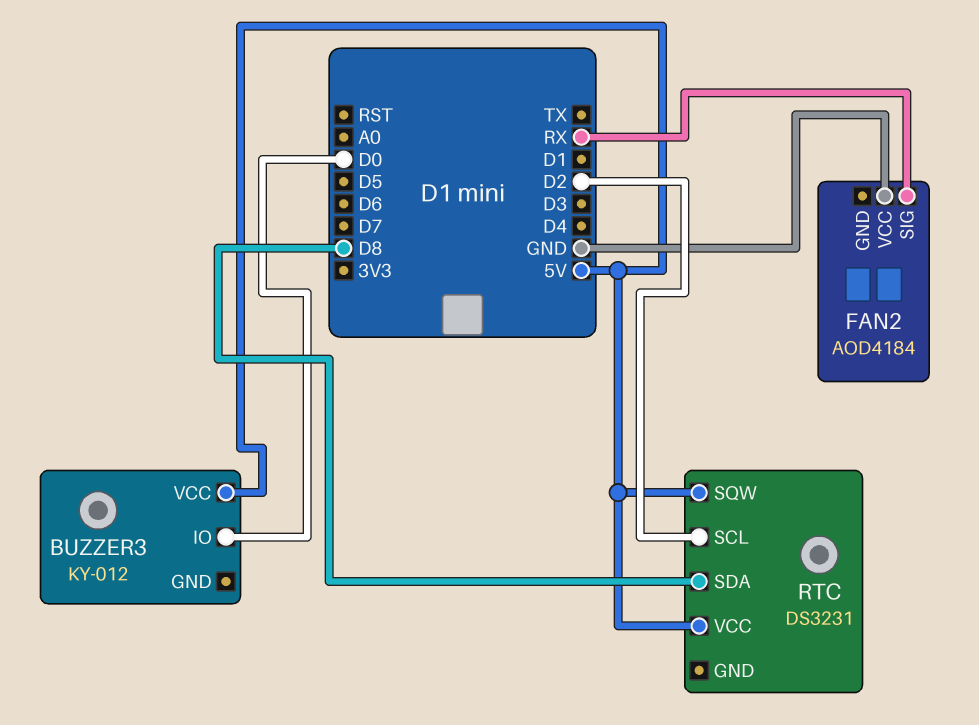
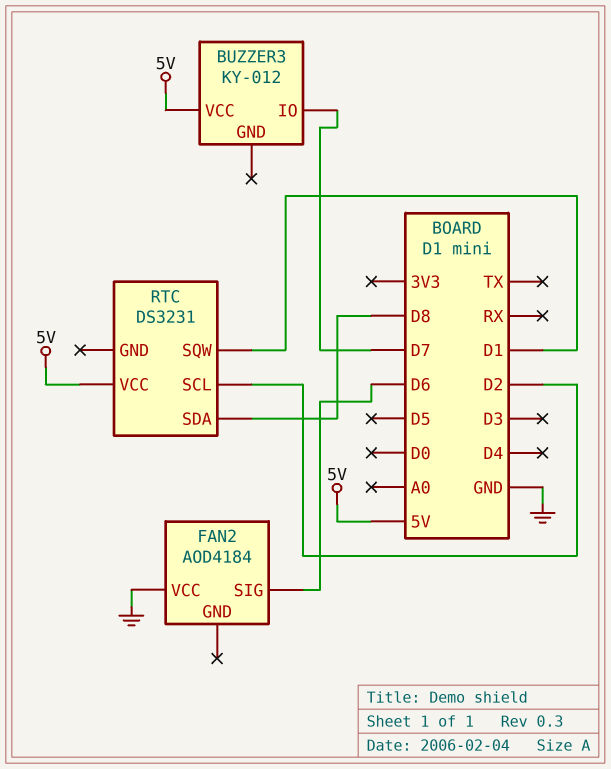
BUZZER3 pin IO: D0 -> D7
FAN2 pin SIG: RX -> D6
RTC pin SQW: 5V -> D1

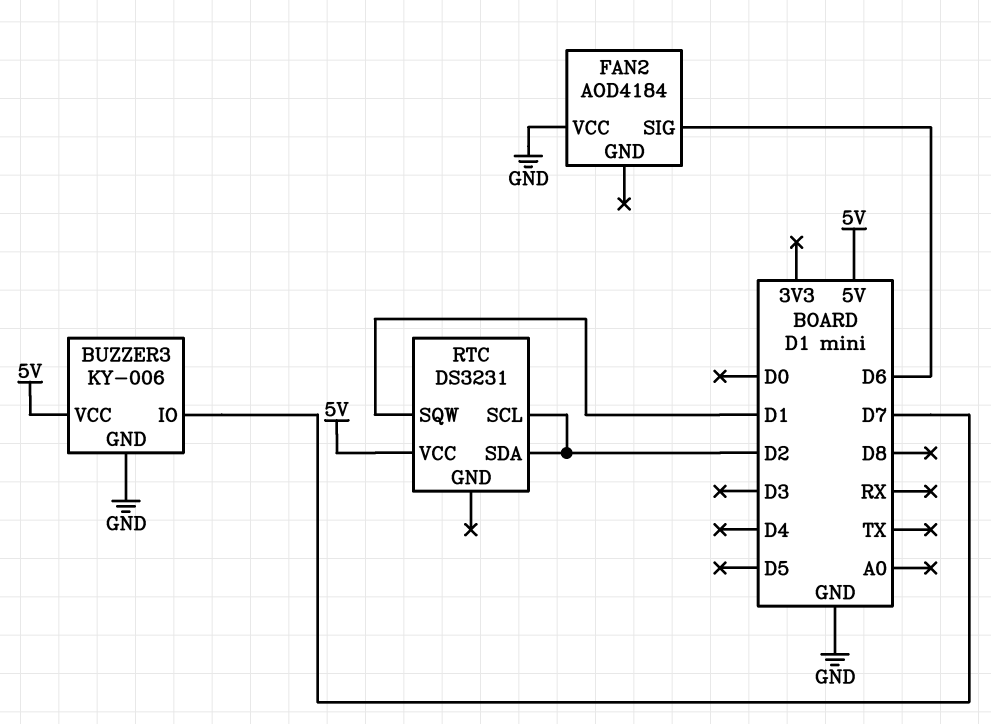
BUZZER3: KY-012 -> KY-006
BUZZER3 pin GND: none -> GND
RTC pin SDA: D8 -> D2

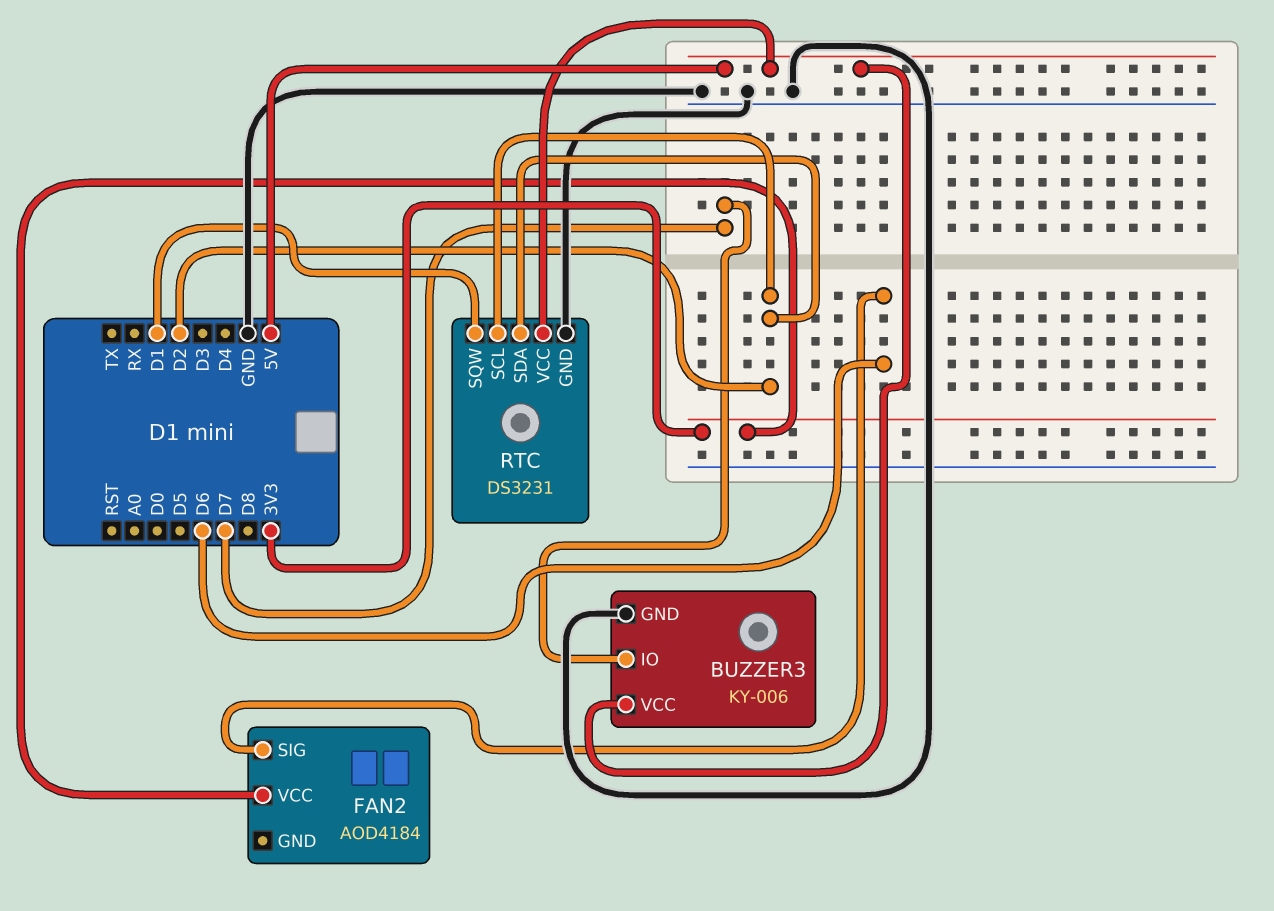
FAN2 pin VCC: GND -> 3V3
RTC pin GND: none -> GND

